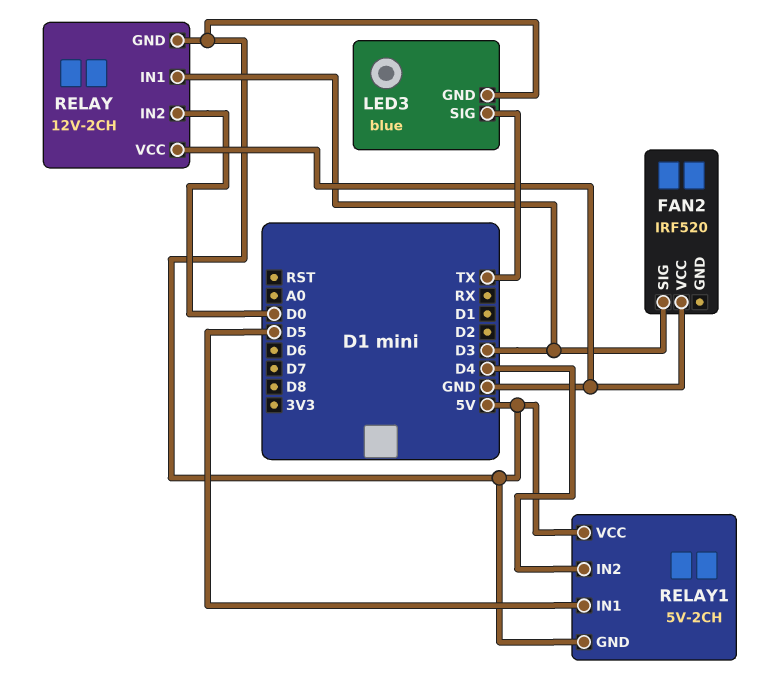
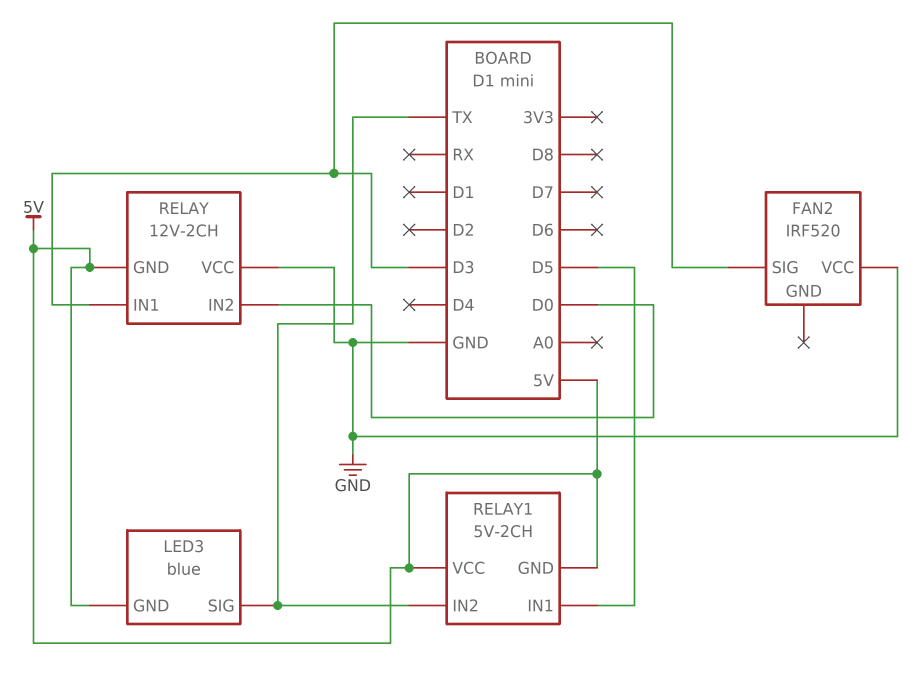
RELAY1 pin IN2: D4 -> TX

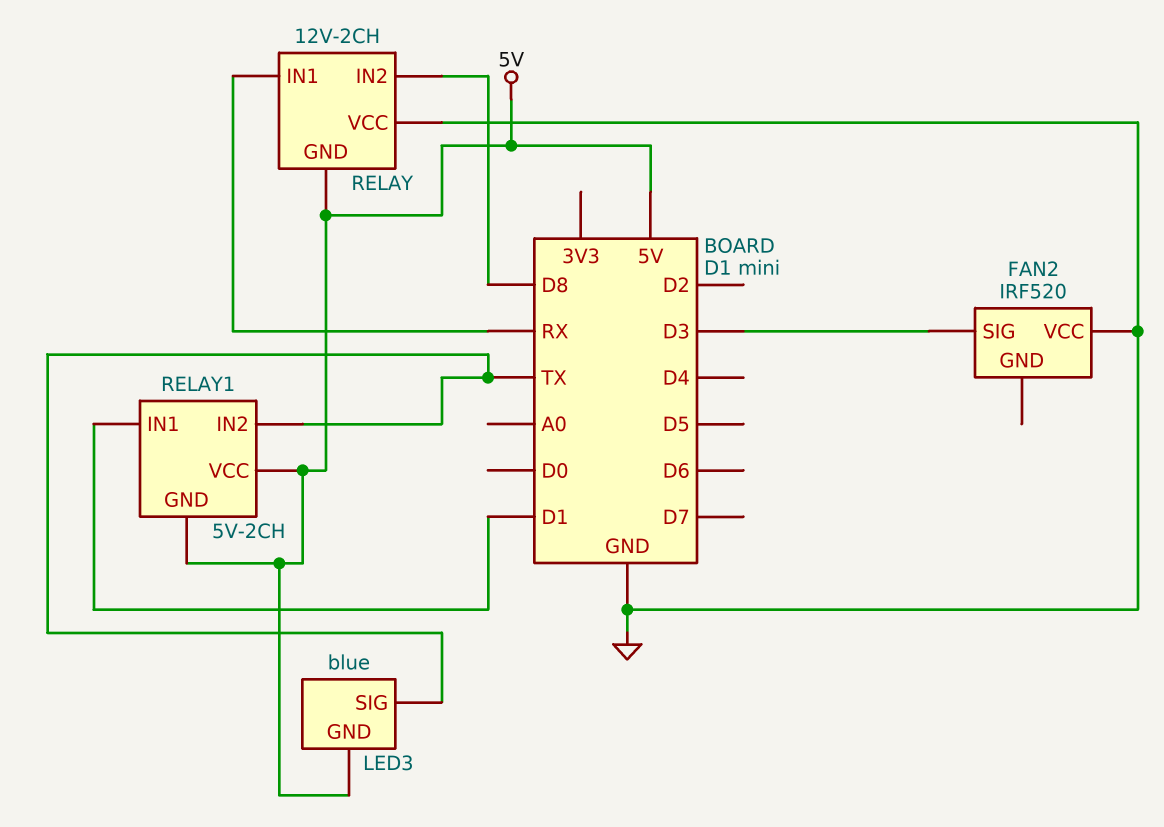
RELAY pin IN1: D3 -> RX
RELAY pin IN2: D0 -> D8
RELAY1 pin IN1: D5 -> D1

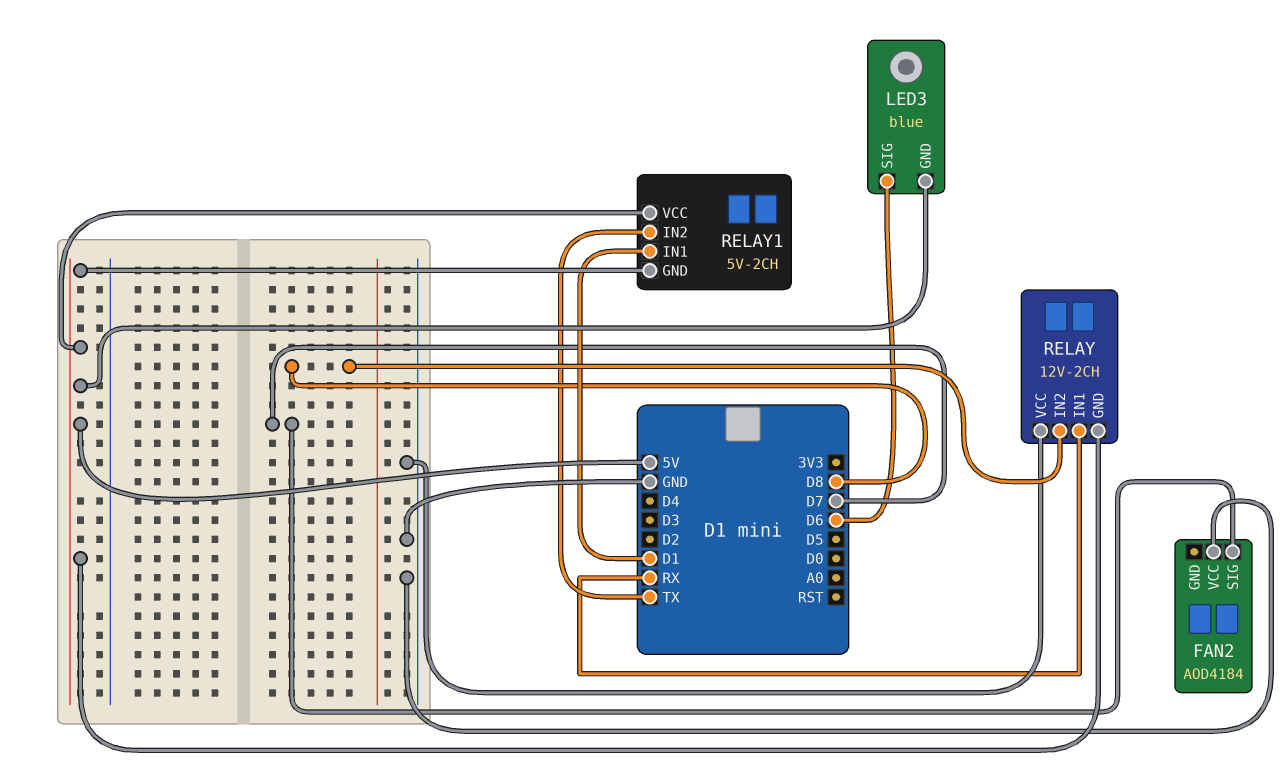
FAN2: IRF520 -> AOD4184
FAN2 pin SIG: D3 -> D7
LED3 pin SIG: TX -> D6

